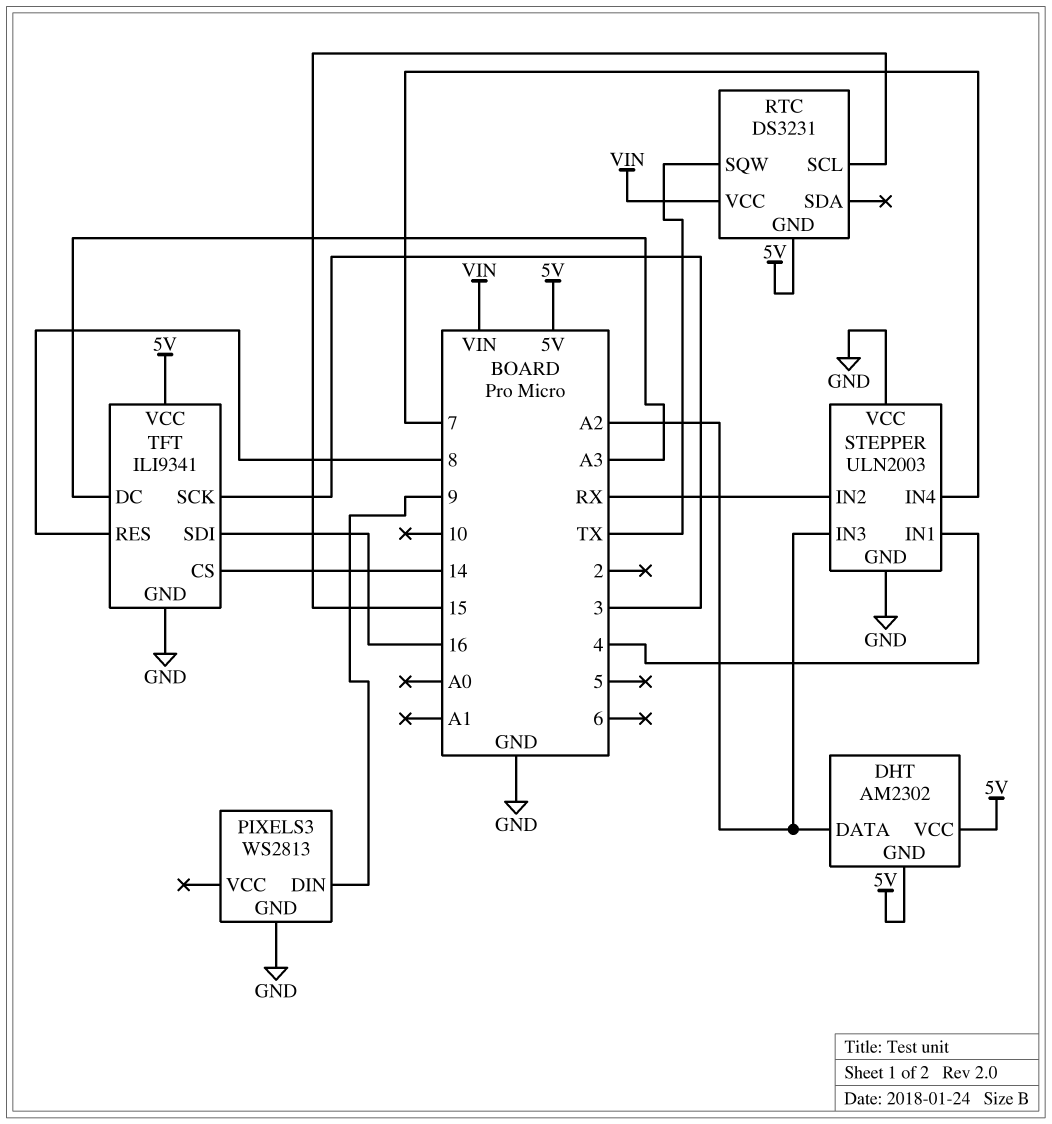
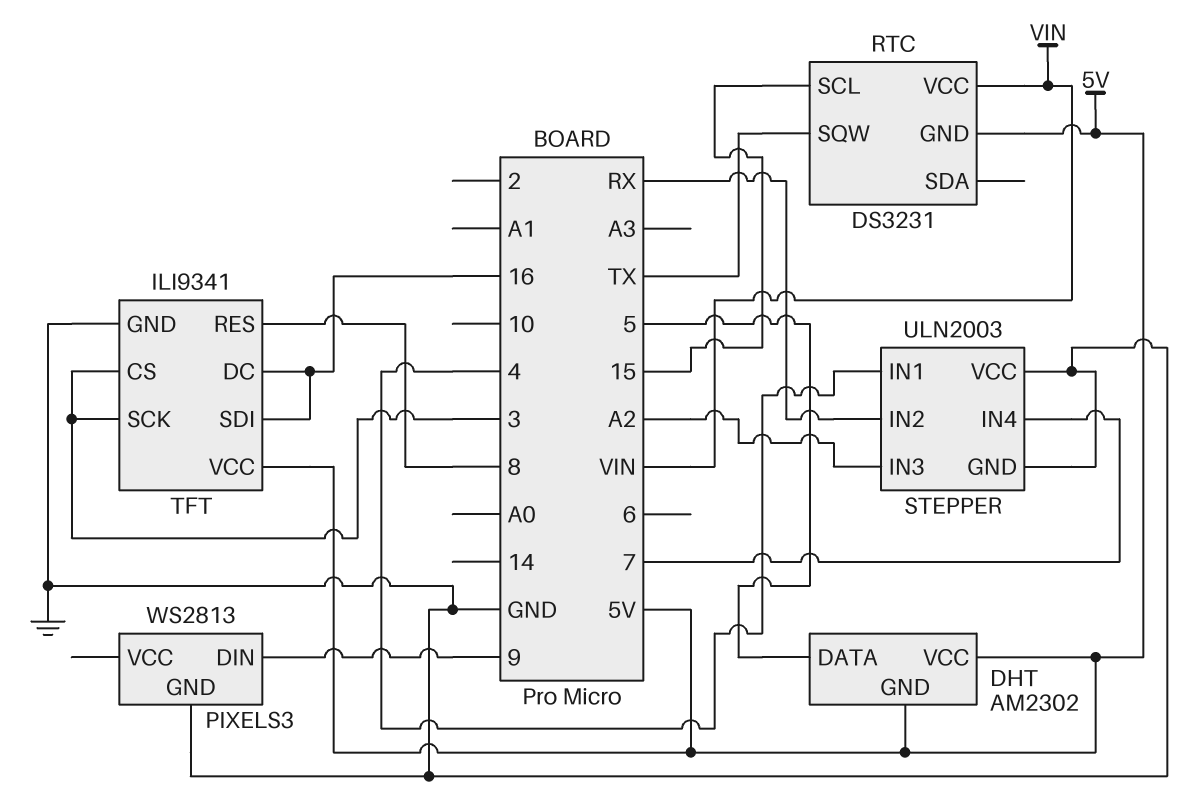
DHT pin DATA: A2 -> 5
TFT pin CS: 14 -> 3
TFT pin DC: A3 -> 16

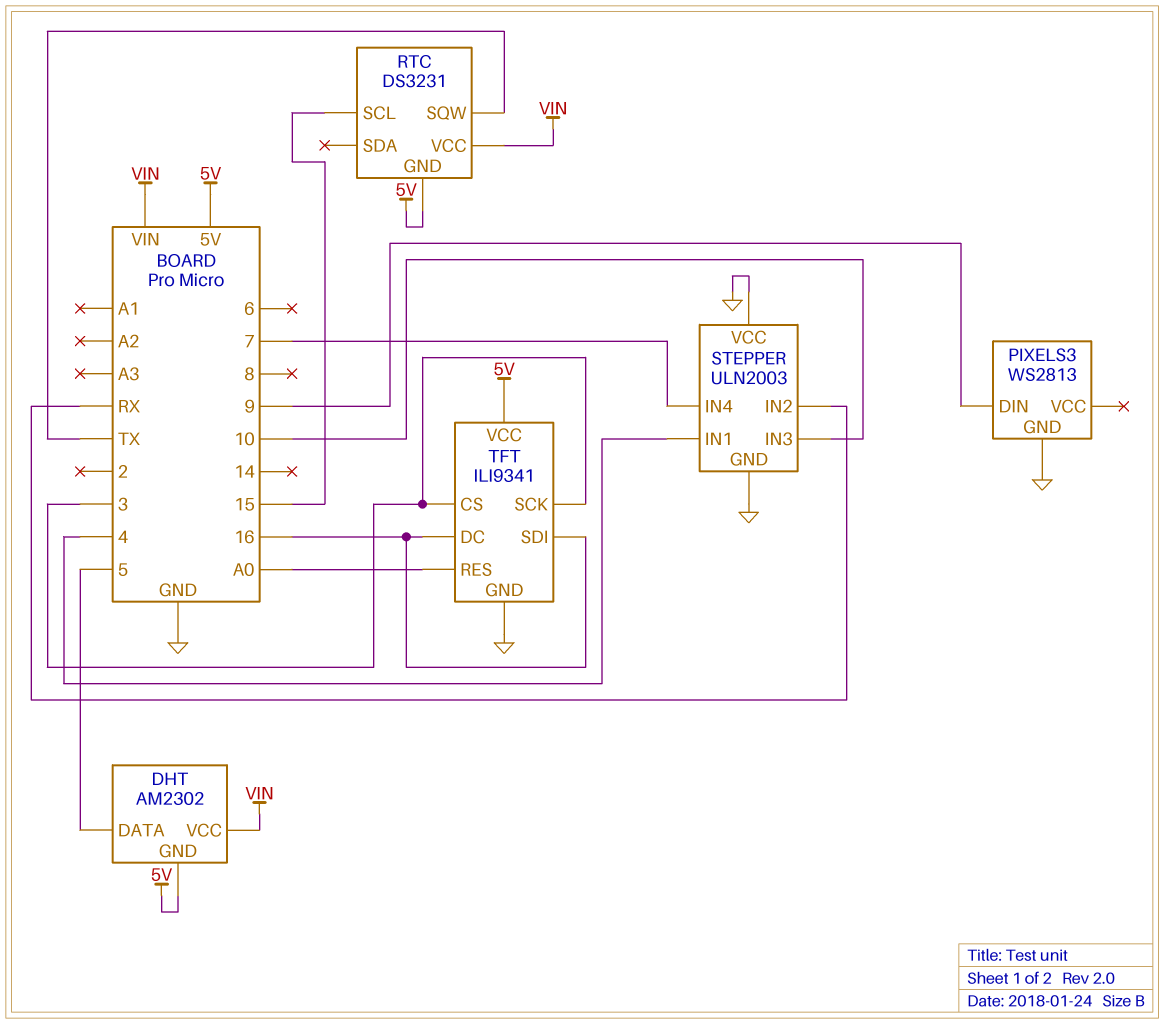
DHT pin VCC: 5V -> VIN
STEPPER pin IN3: A2 -> 10
TFT pin RES: 8 -> A0

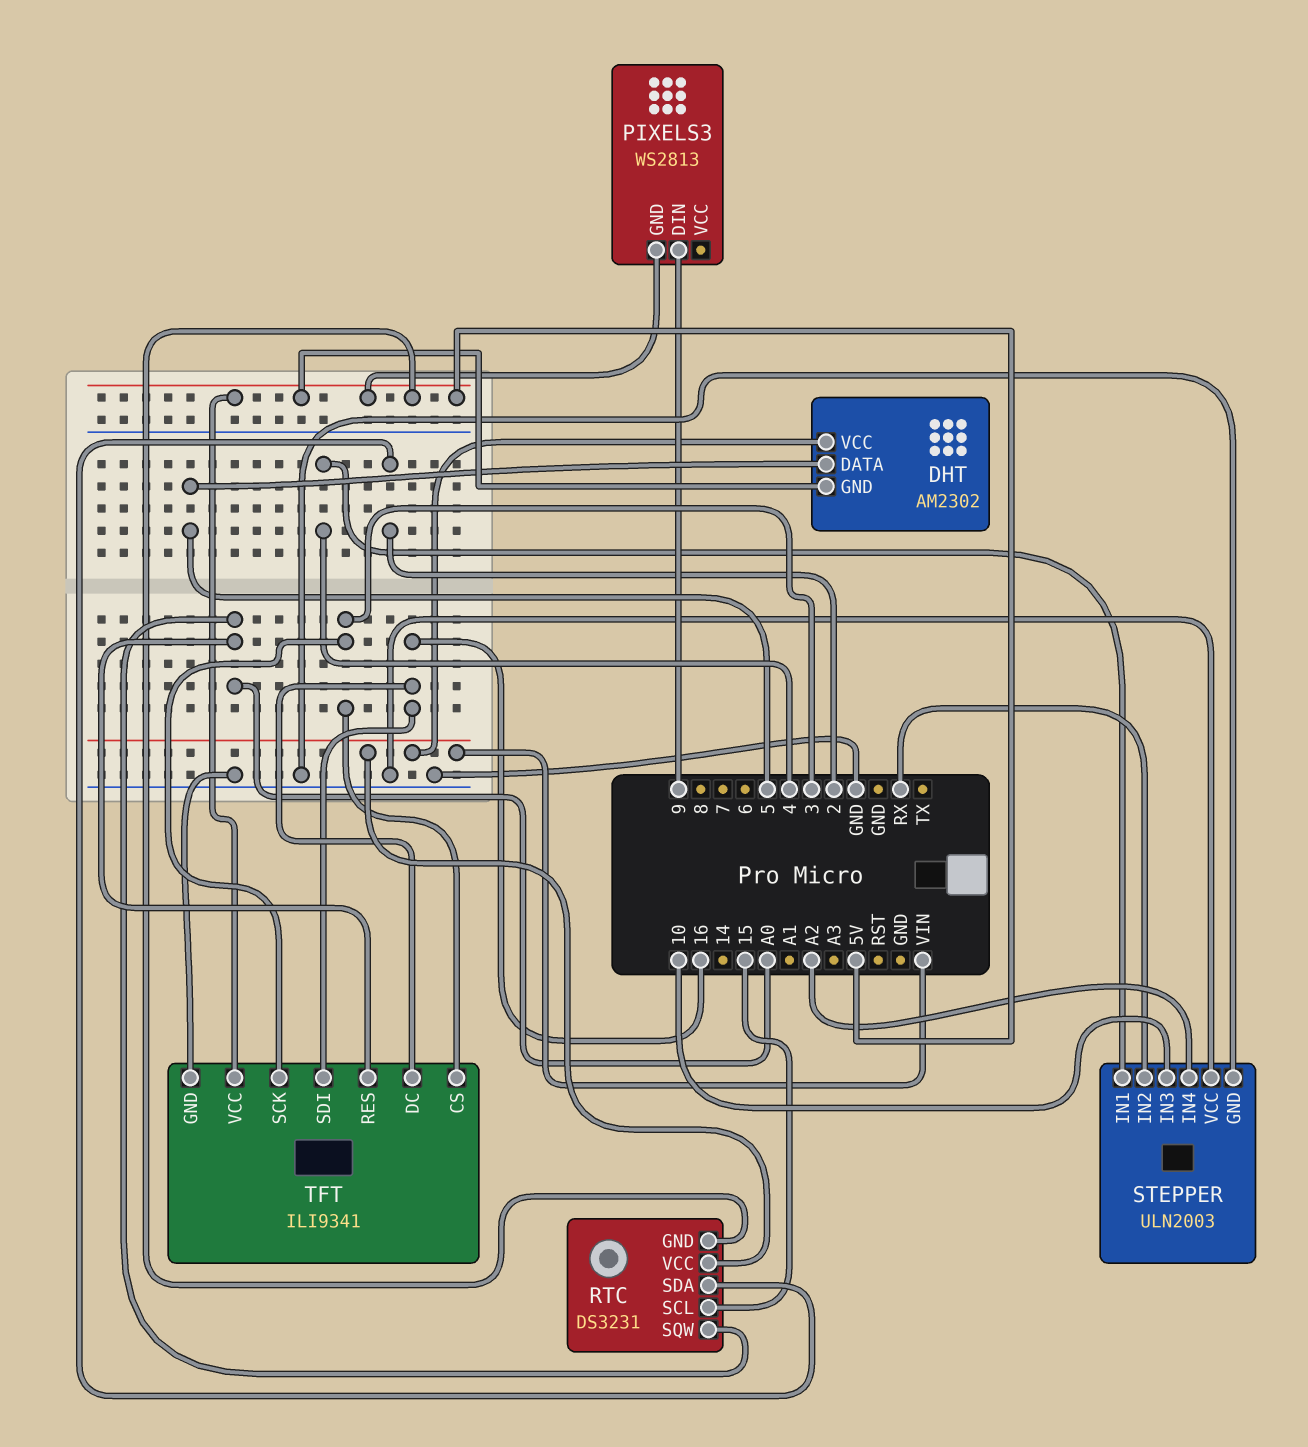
PIXELS3 pin GND: GND -> 5V
RTC pin SDA: none -> 2
RTC pin SQW: TX -> A0
STEPPER pin IN4: 7 -> A2

